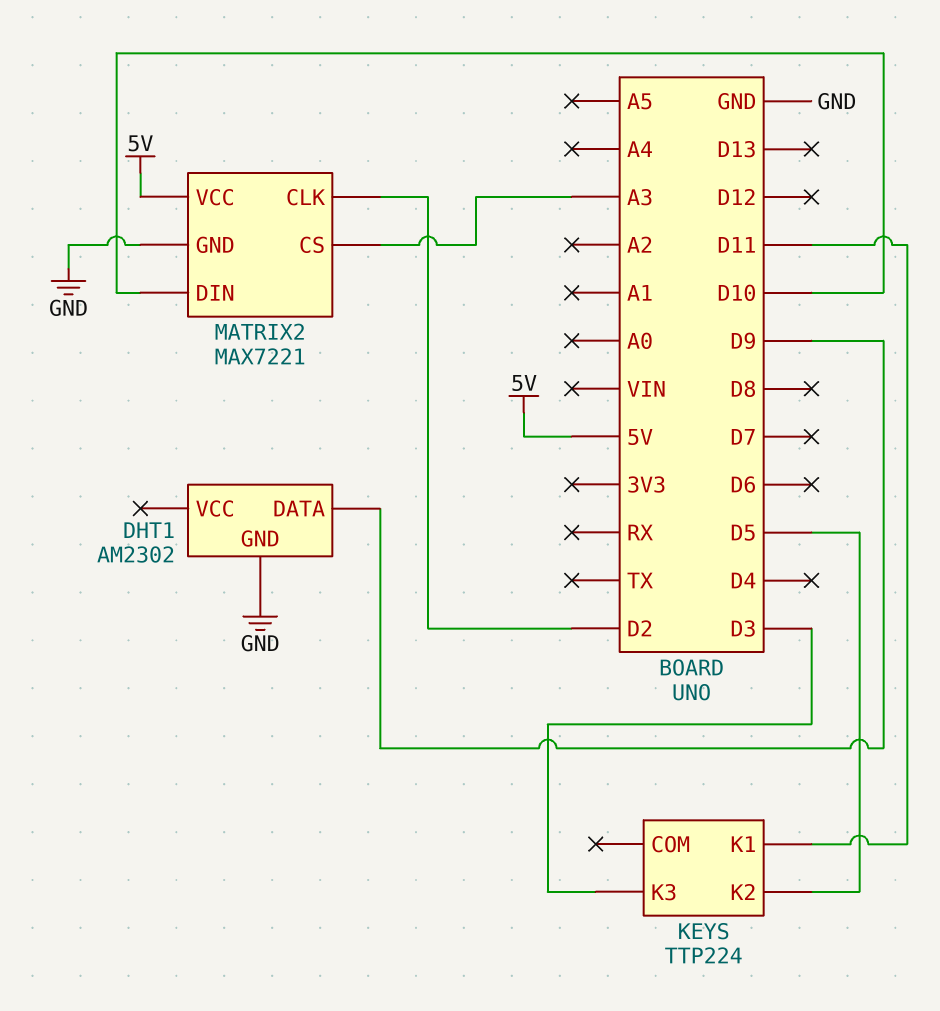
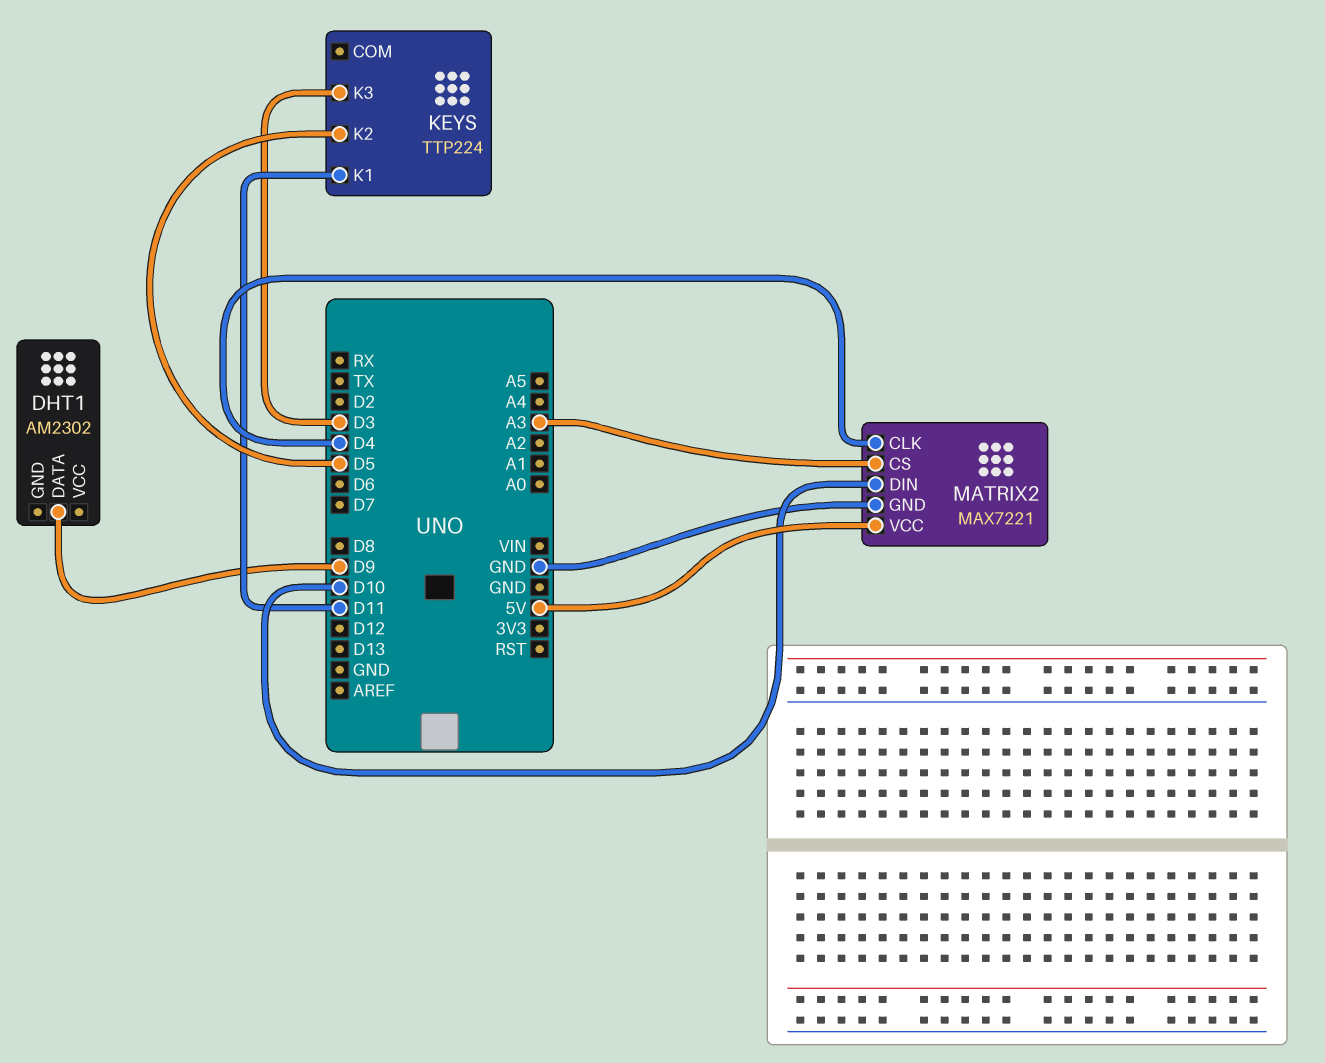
DHT1 pin GND: GND -> none
MATRIX2 pin CLK: D2 -> D4

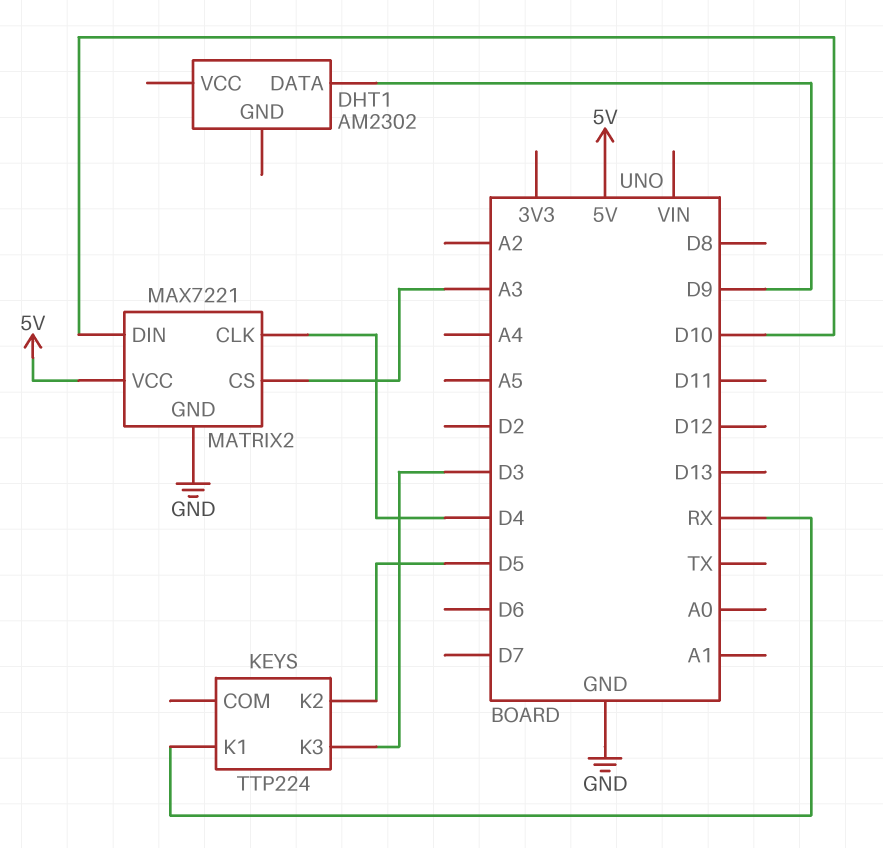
KEYS pin K1: D11 -> RX

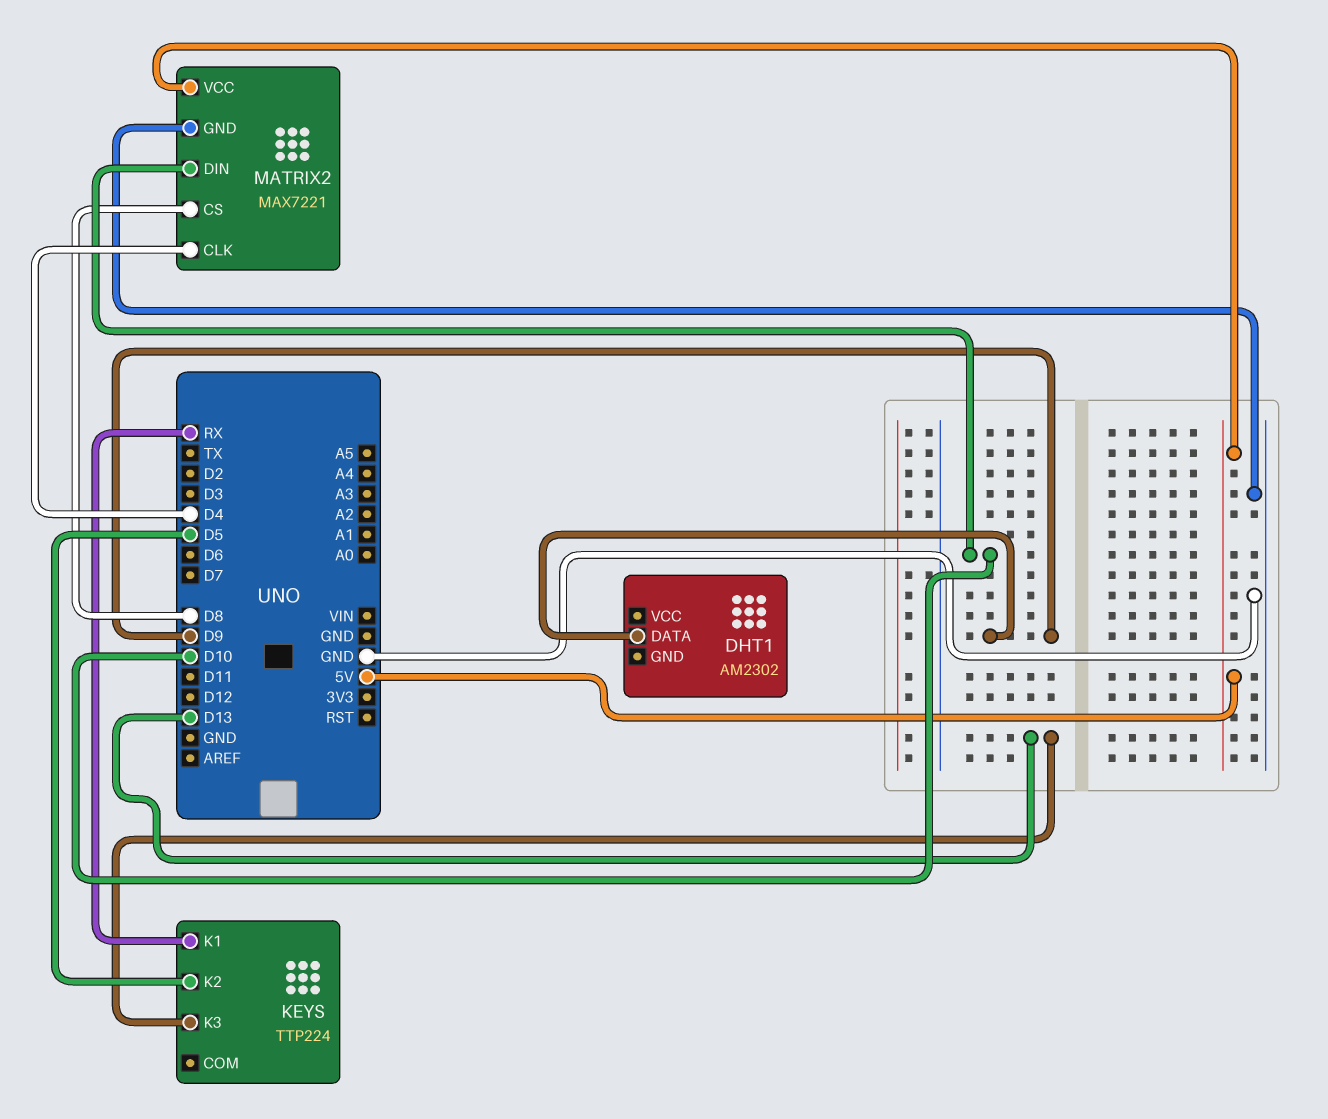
KEYS pin K3: D3 -> D13
MATRIX2 pin CS: A3 -> D8

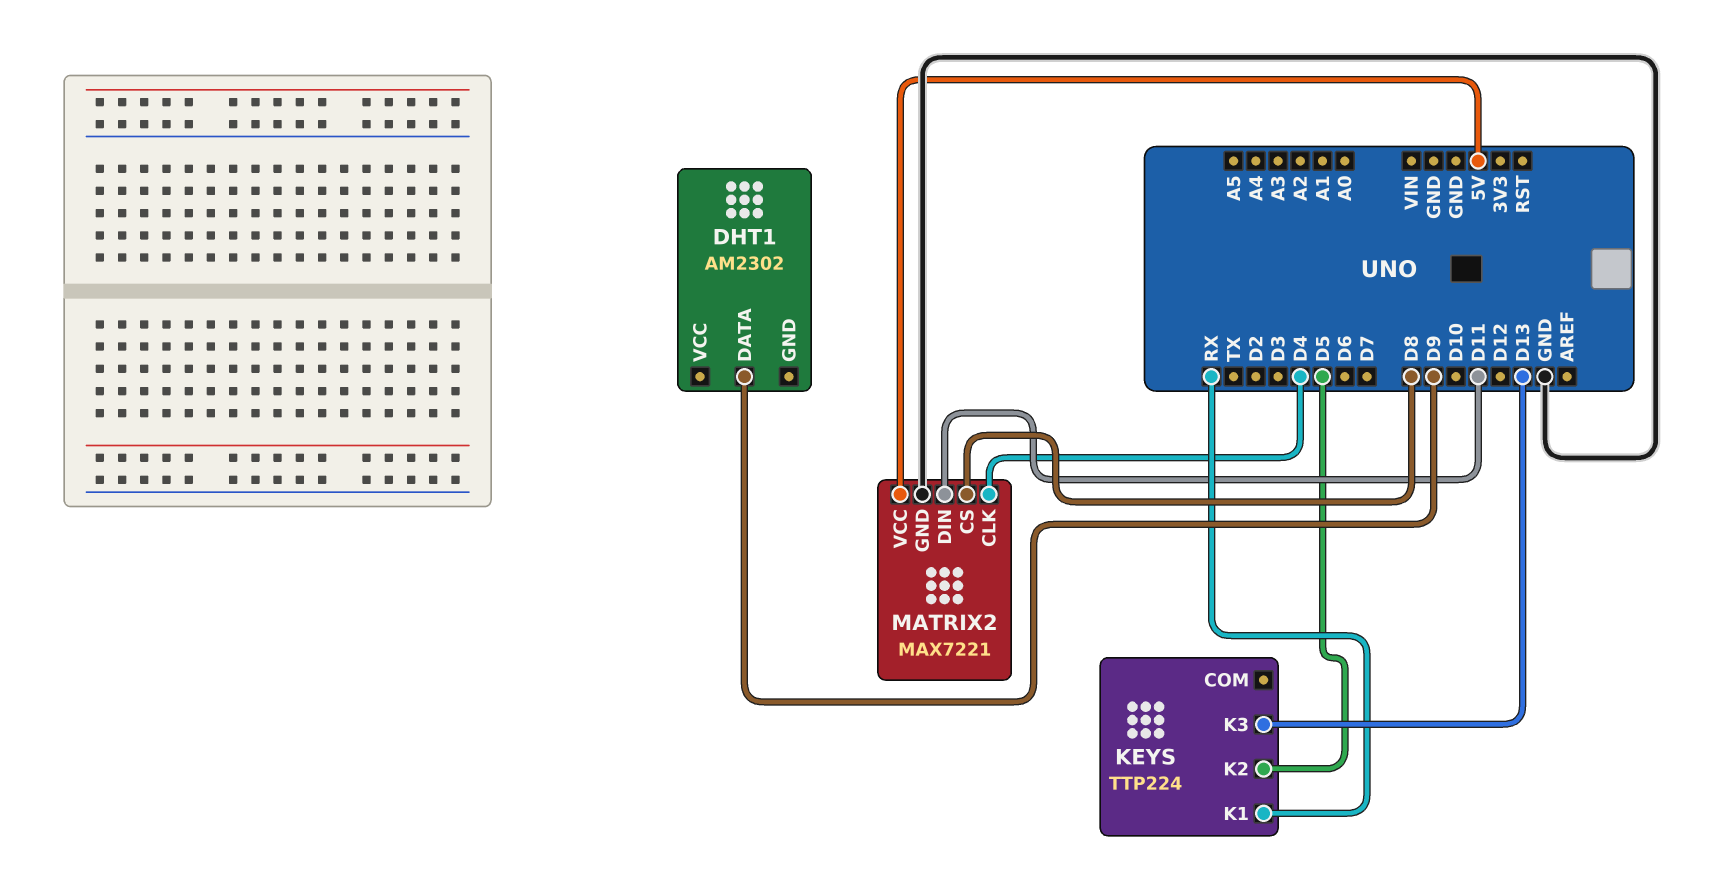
MATRIX2 pin DIN: D10 -> D11

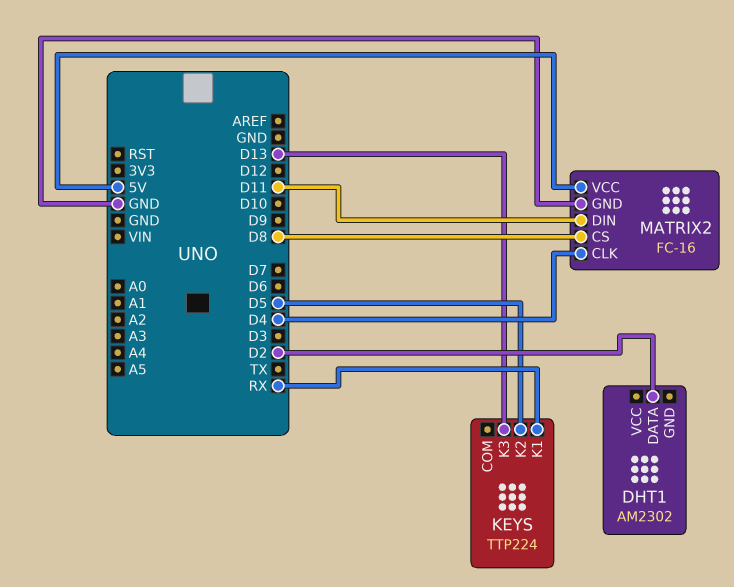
DHT1 pin DATA: D9 -> D2
MATRIX2: MAX7221 -> FC-16

